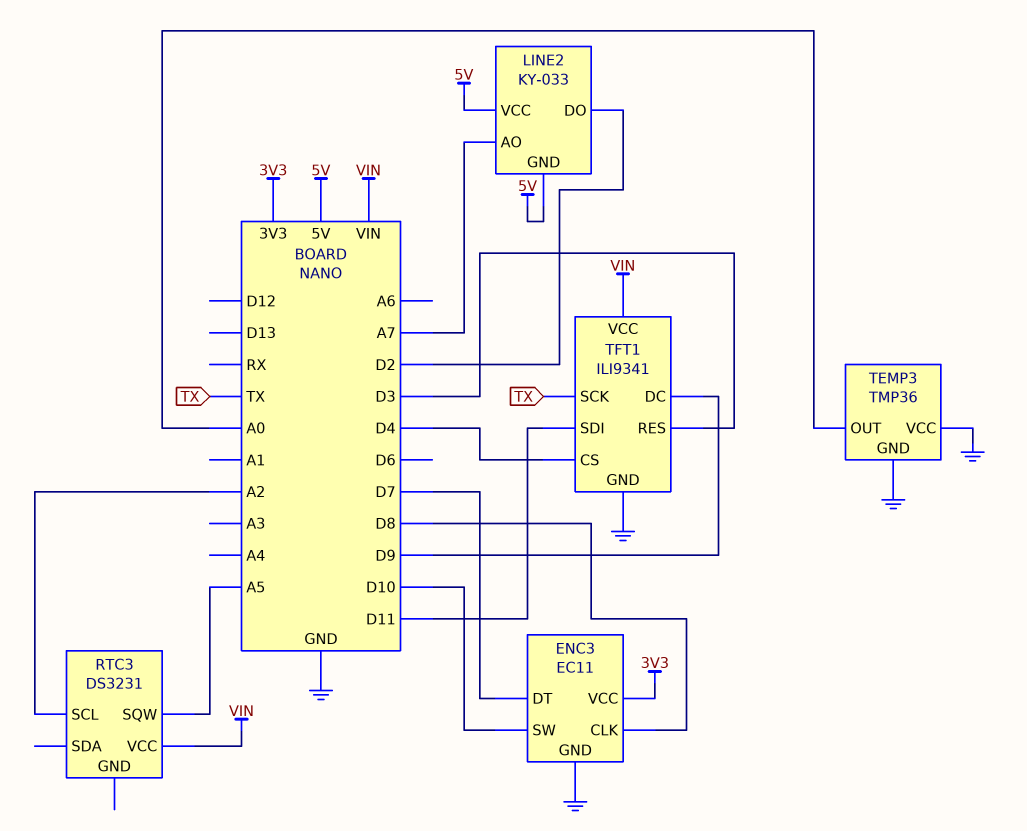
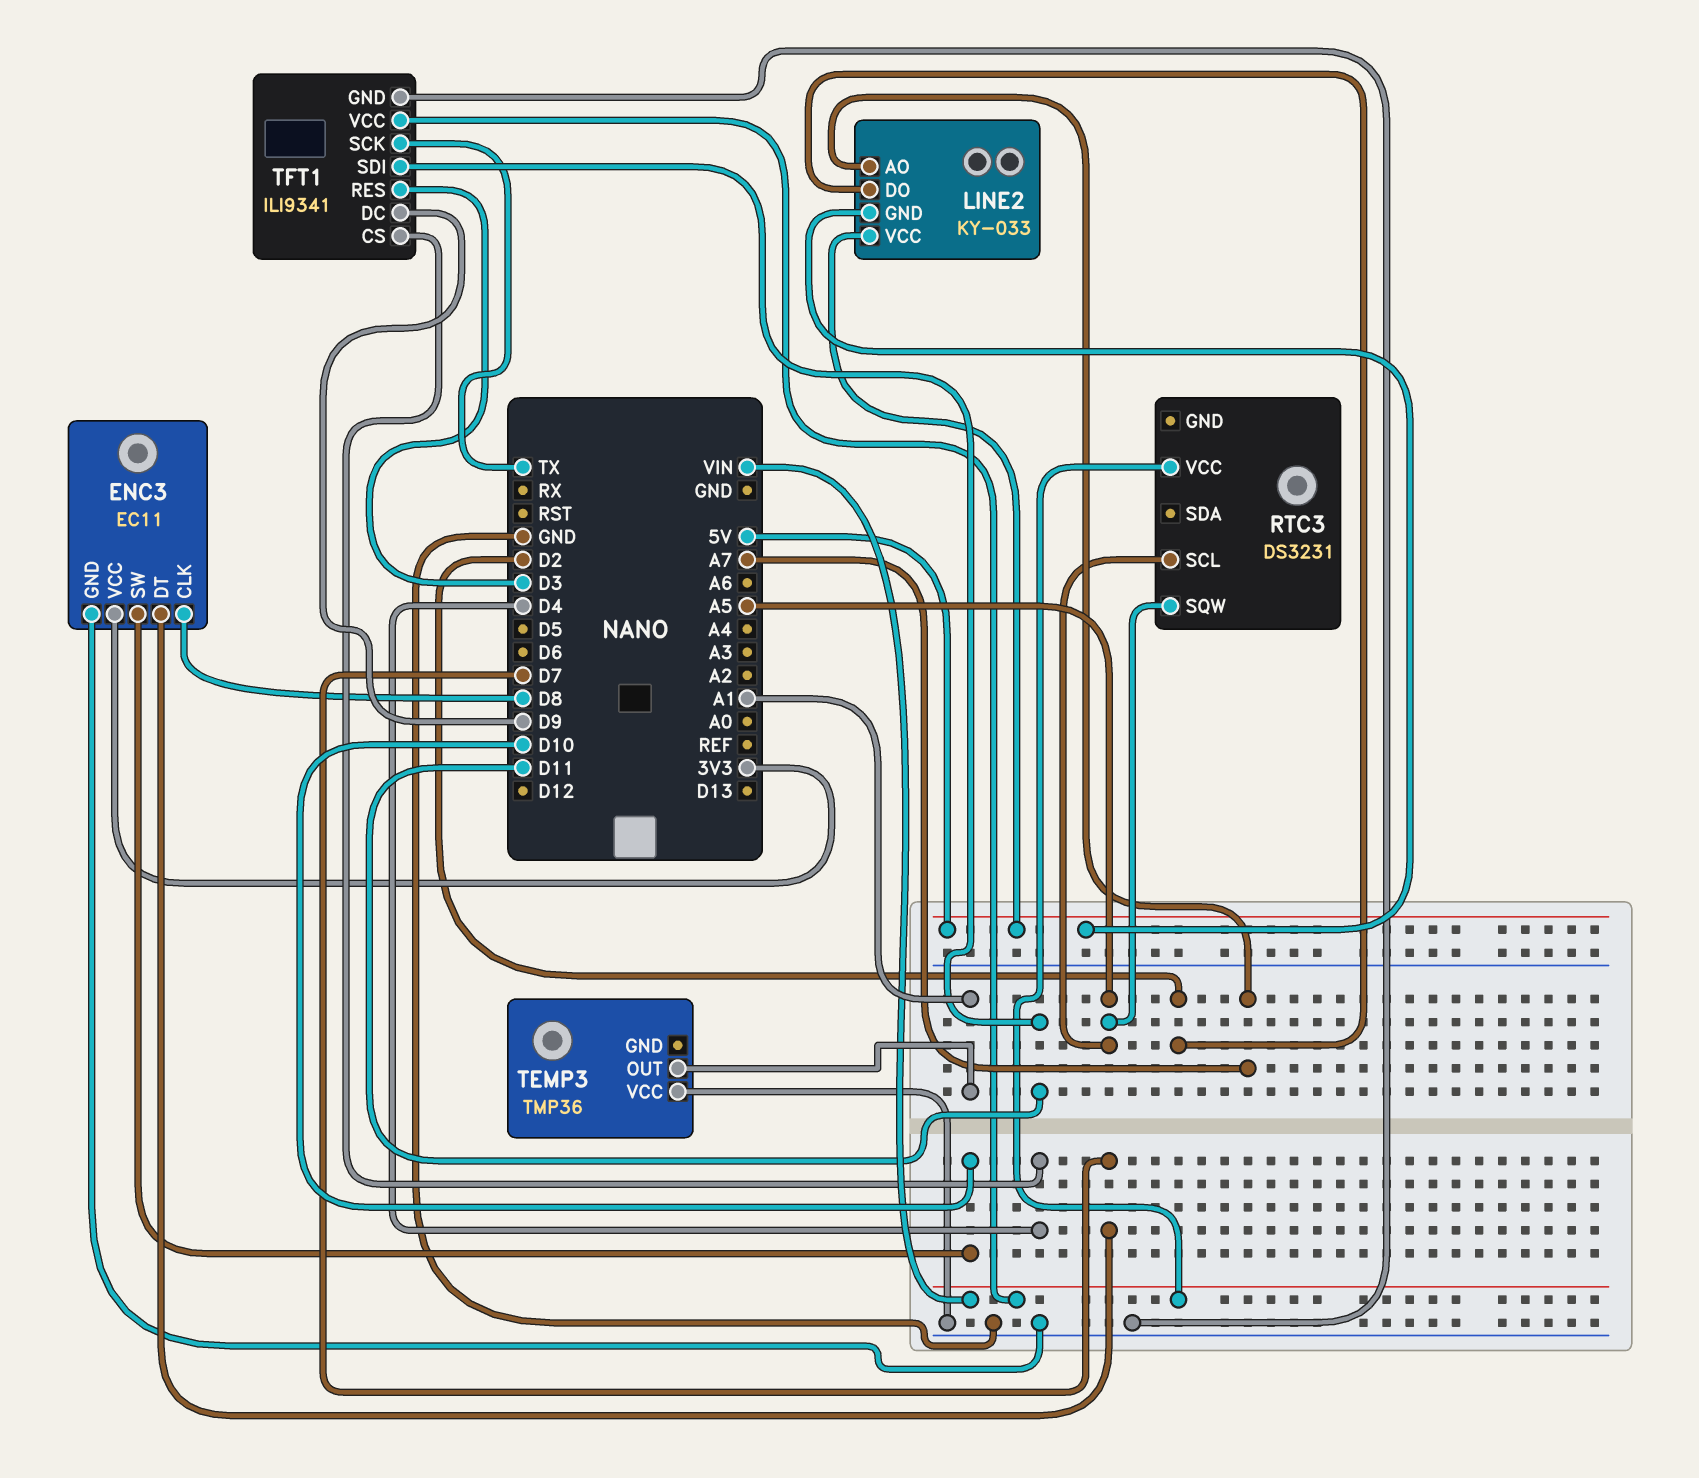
RTC3 pin SCL: A2 -> A5
TEMP3 pin GND: GND -> none
TEMP3 pin OUT: A0 -> A1

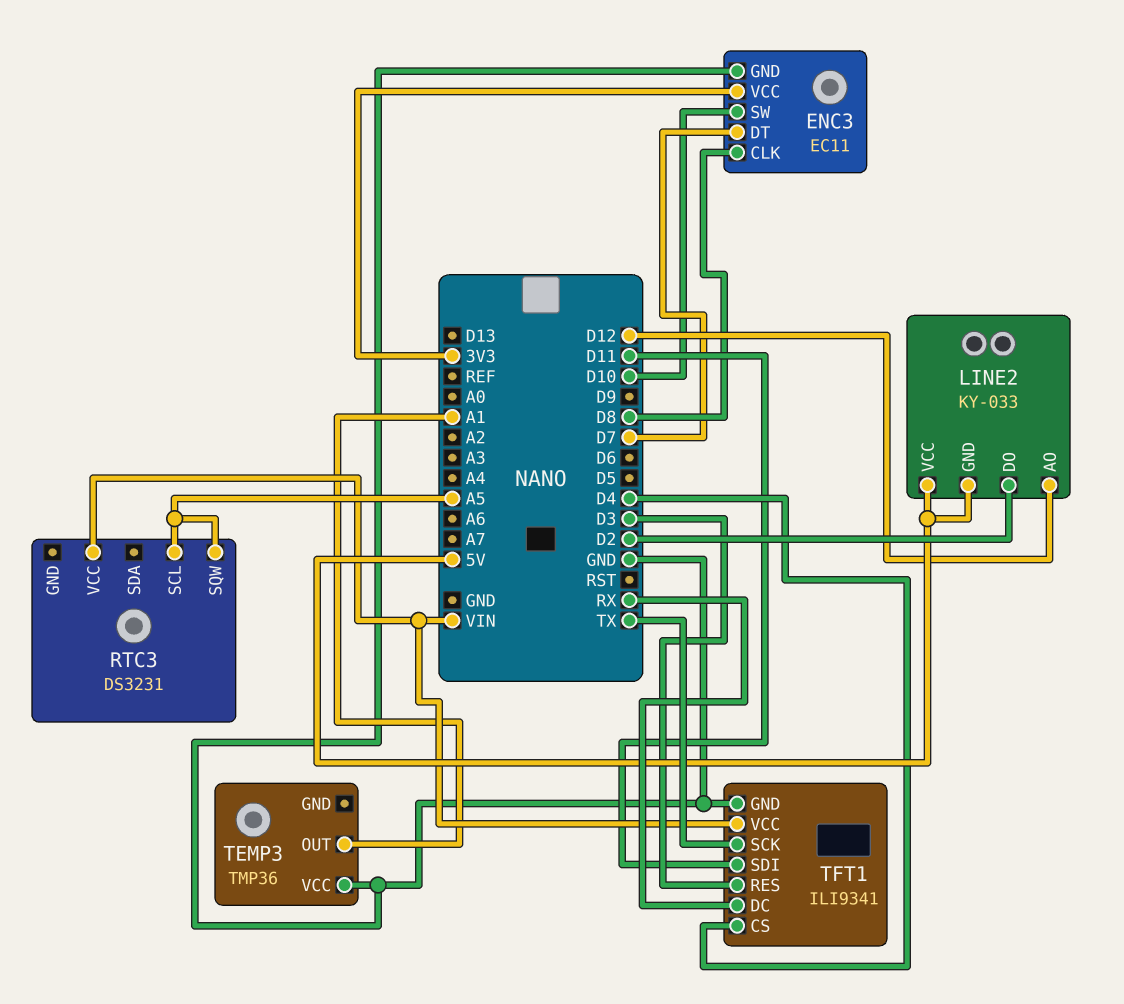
LINE2 pin AO: A7 -> D12
TFT1 pin DC: D9 -> RX

